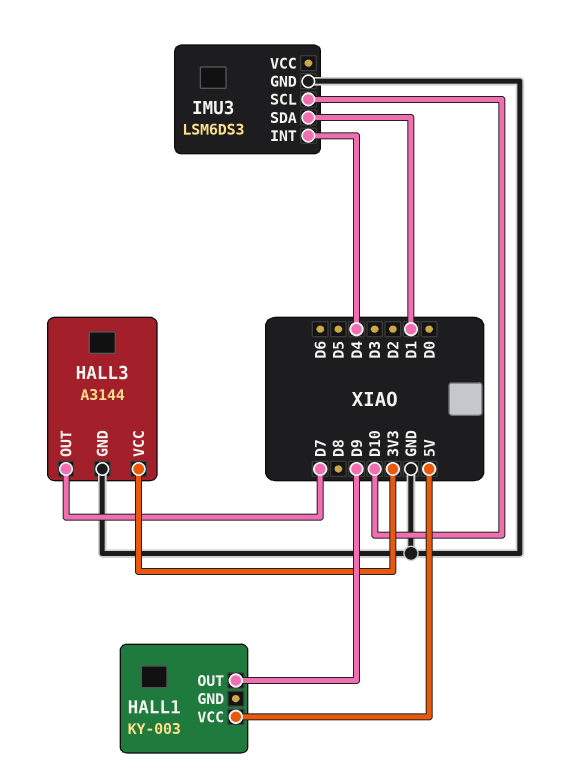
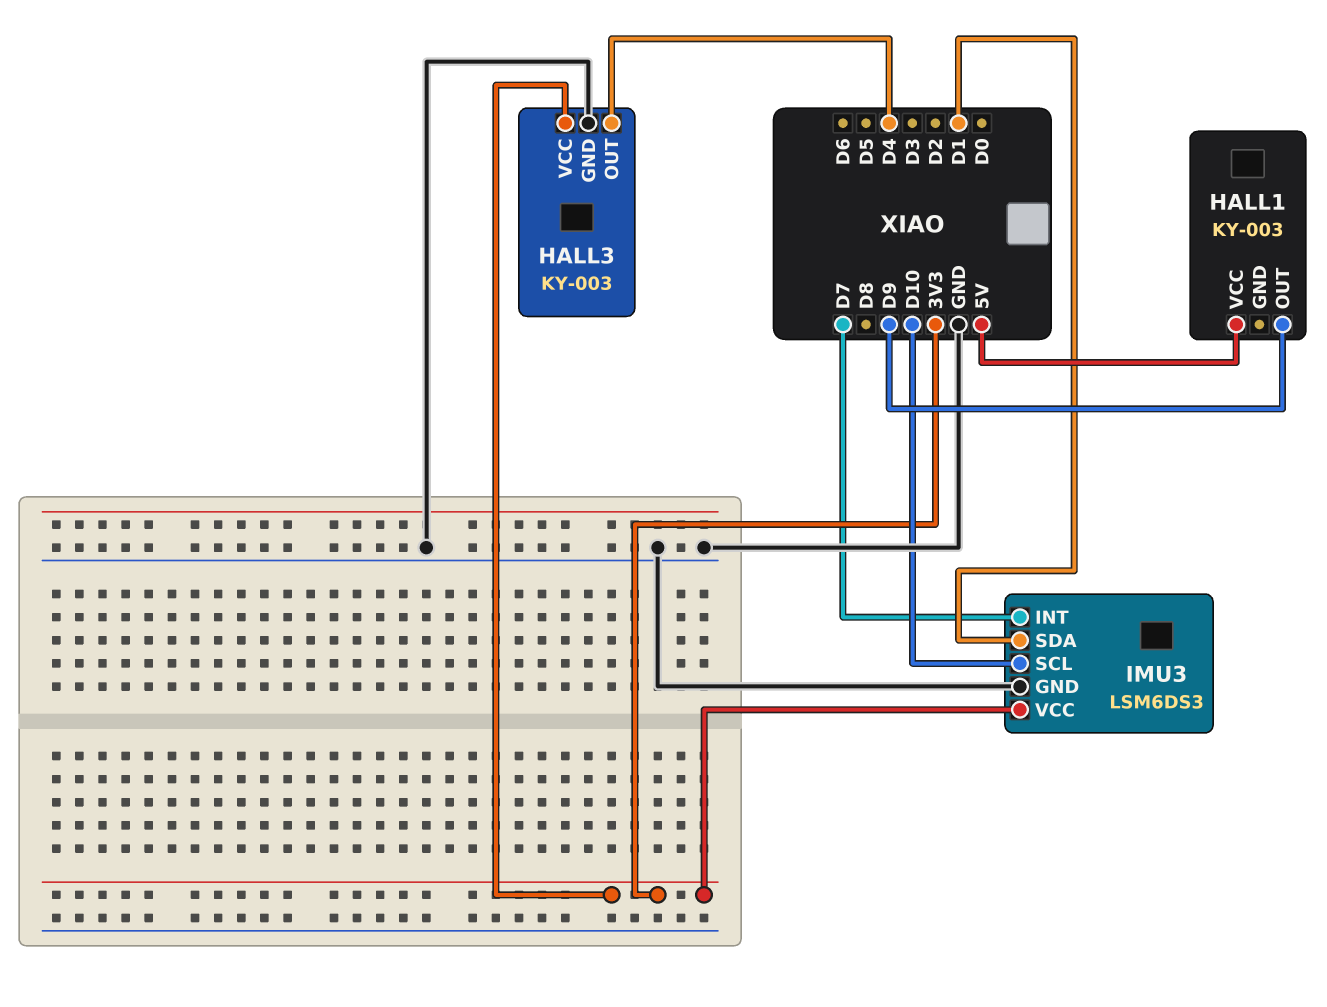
HALL3: A3144 -> KY-003
HALL3 pin OUT: D7 -> D4
IMU3 pin INT: D4 -> D7
IMU3 pin VCC: none -> 3V3

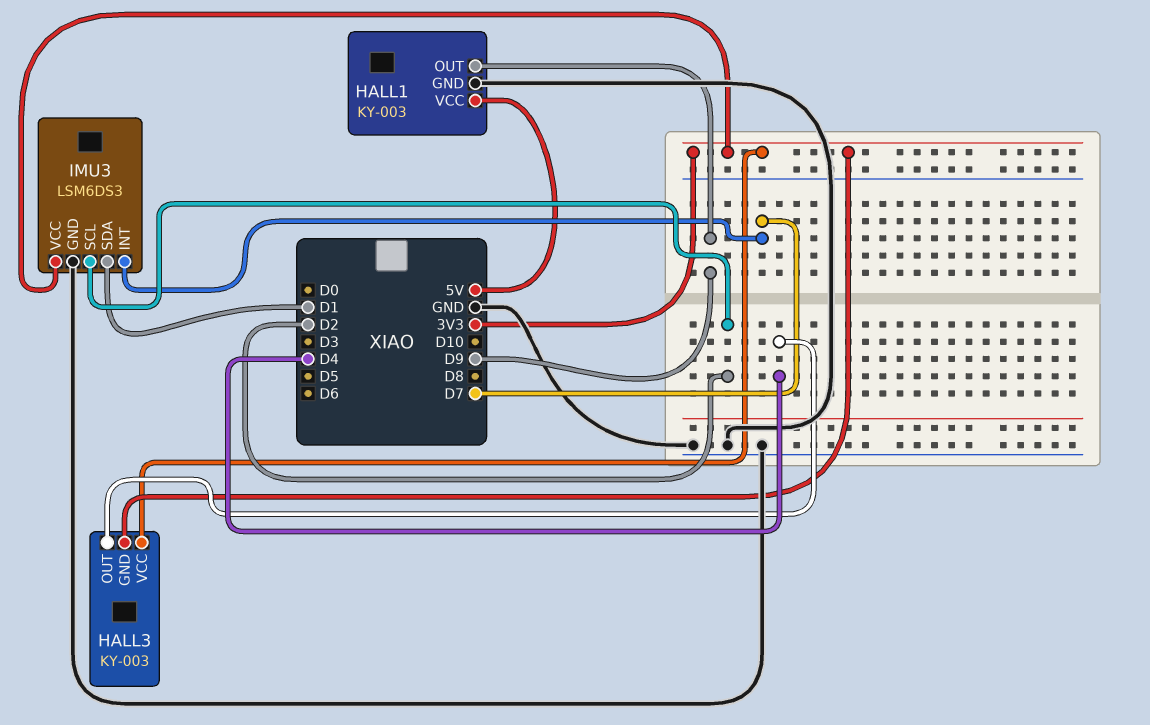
HALL1 pin GND: none -> GND
HALL3 pin GND: GND -> 3V3
IMU3 pin SCL: D10 -> D2

